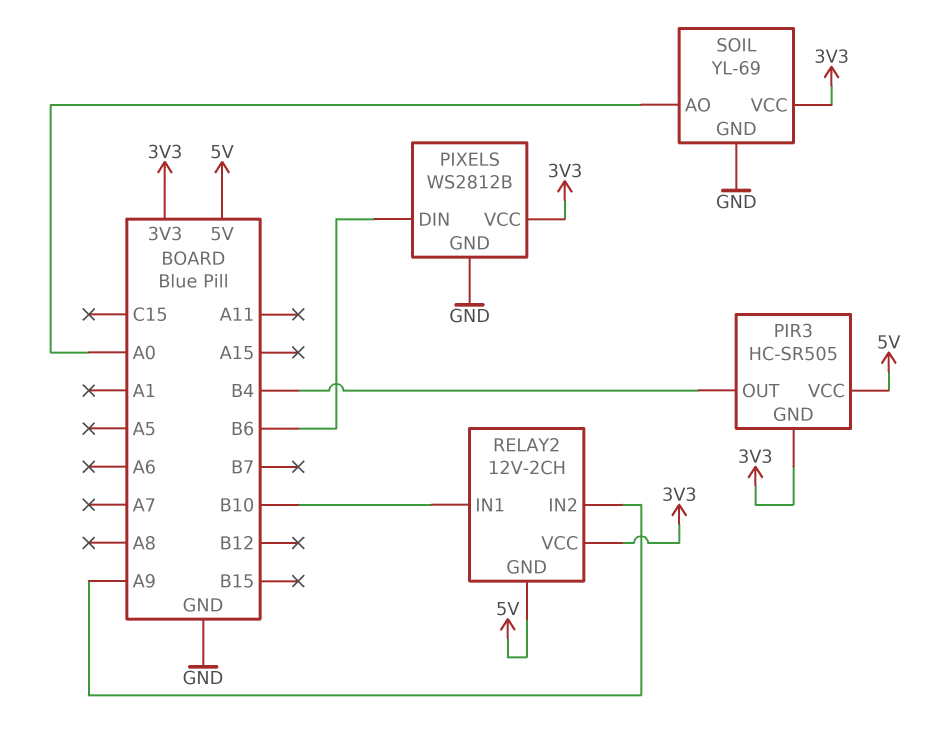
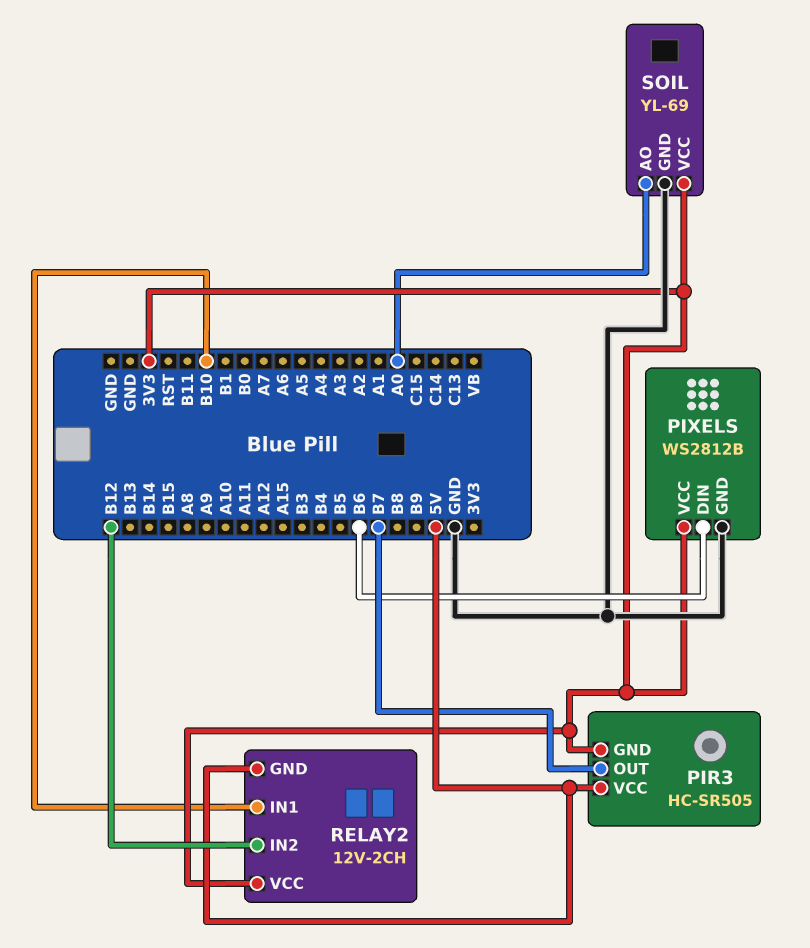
PIR3 pin OUT: B4 -> B7
RELAY2 pin IN2: A9 -> B12

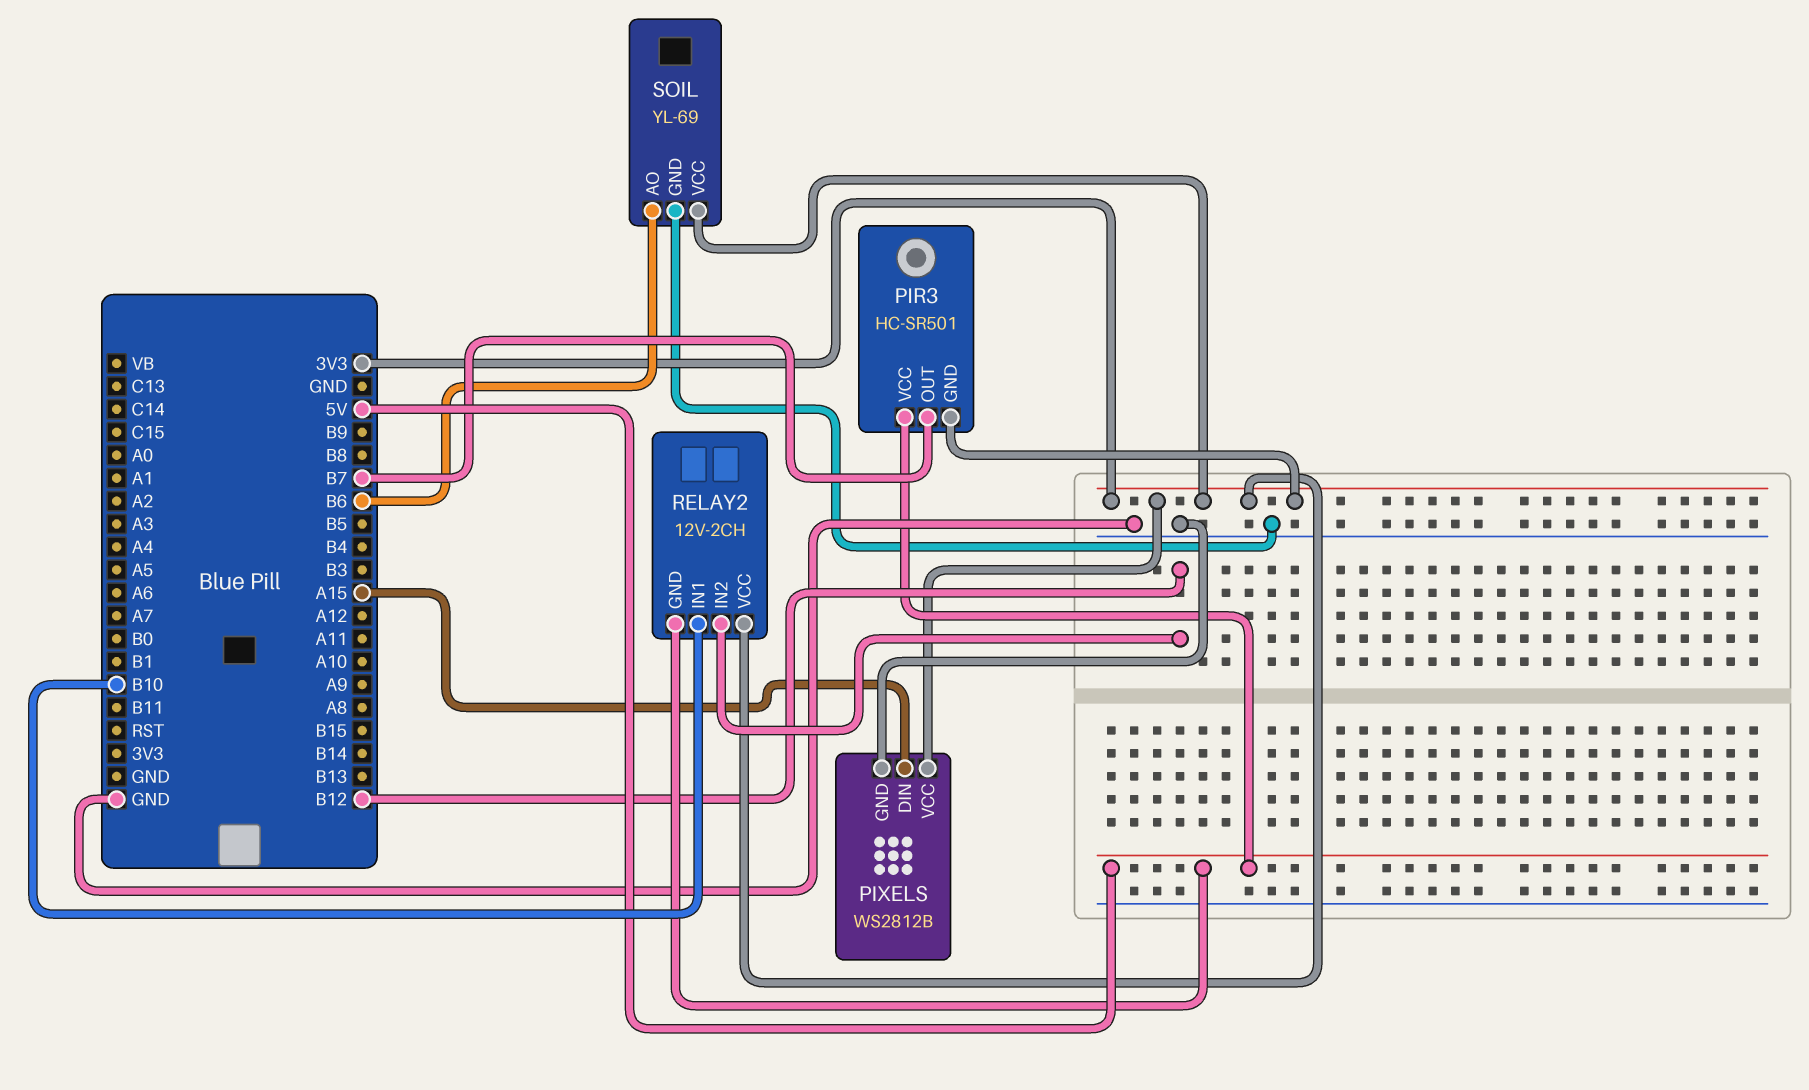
PIR3: HC-SR505 -> HC-SR501
PIXELS pin DIN: B6 -> A15
SOIL pin AO: A0 -> B6

